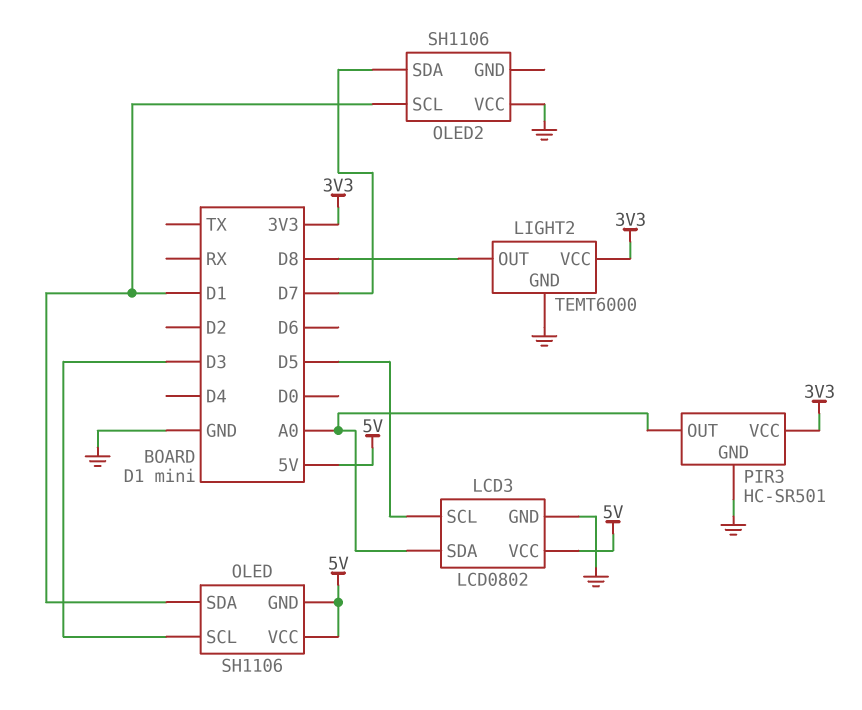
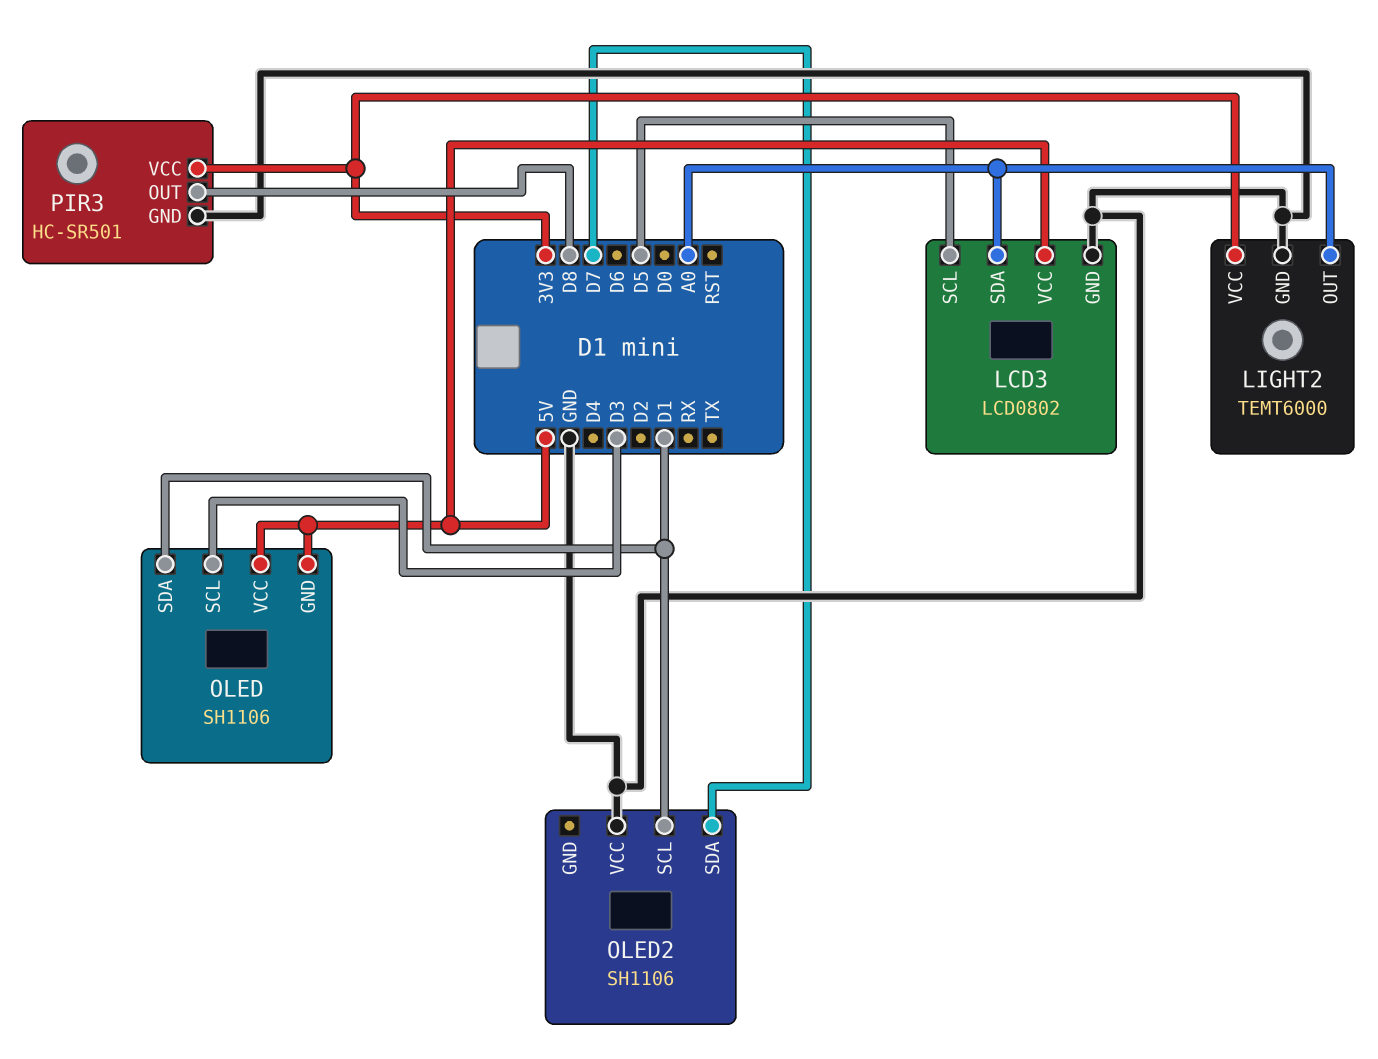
LIGHT2 pin OUT: D8 -> A0
PIR3 pin OUT: A0 -> D8

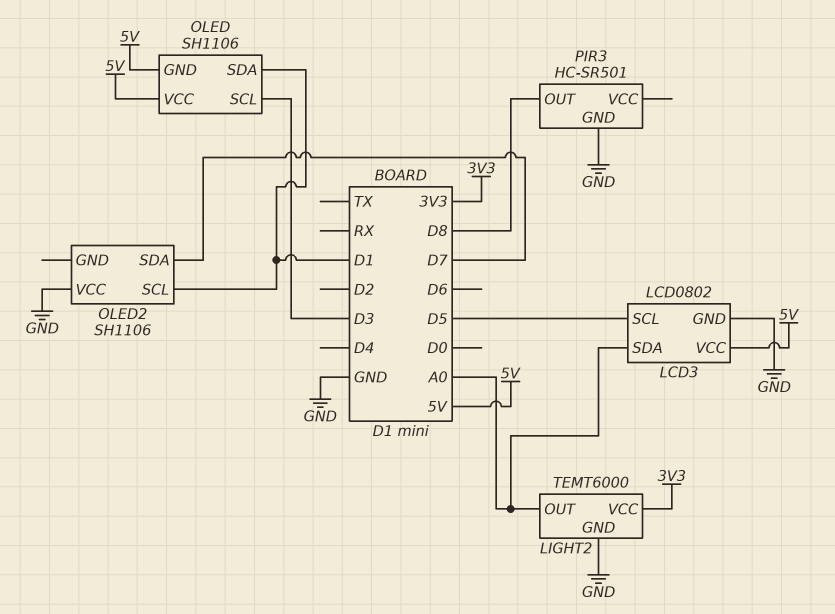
PIR3 pin VCC: 3V3 -> none

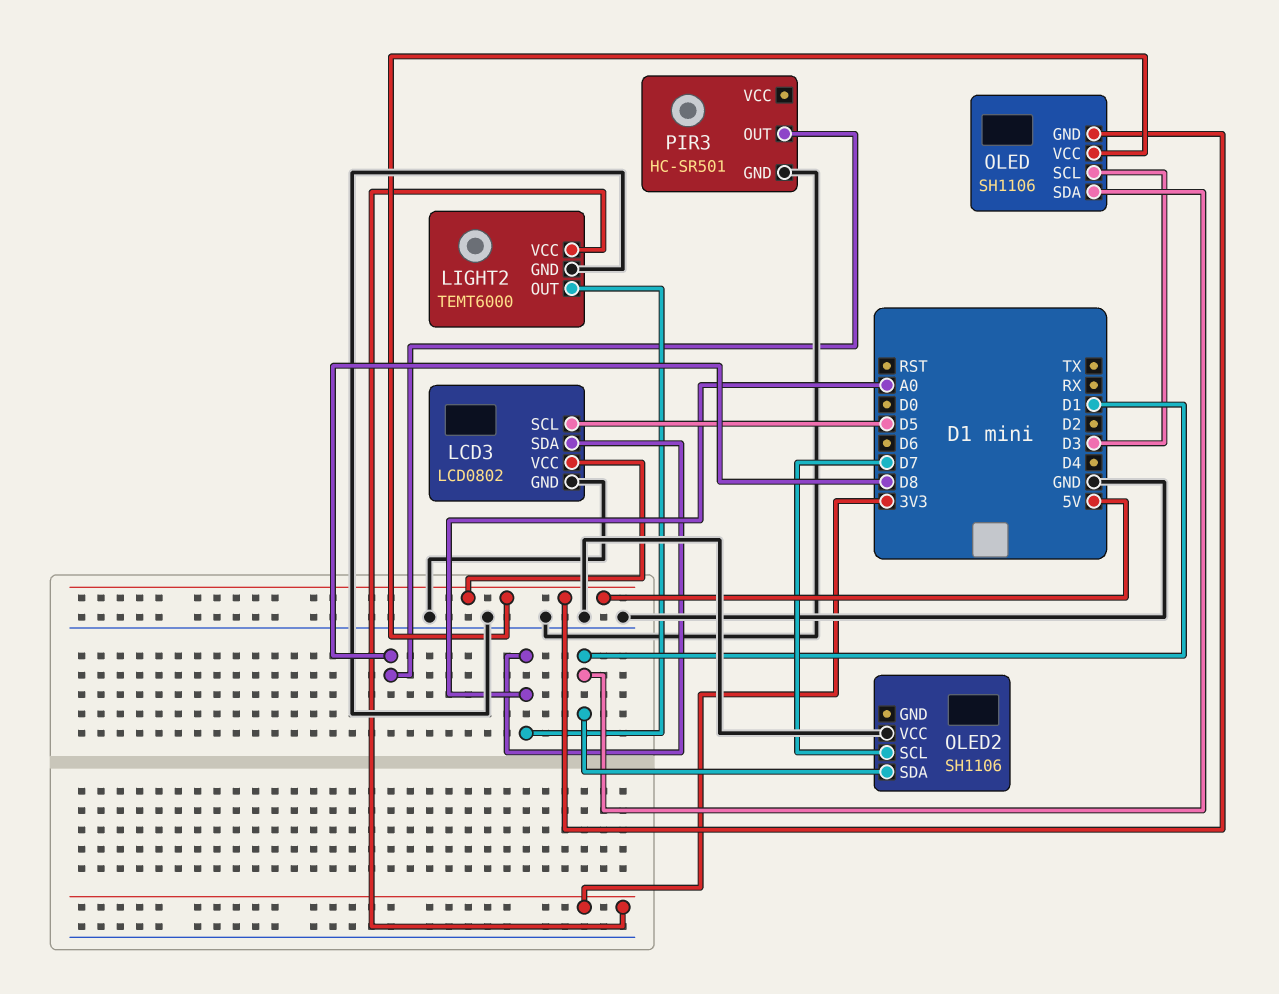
OLED2 pin SCL: D1 -> D7
OLED2 pin SDA: D7 -> D1

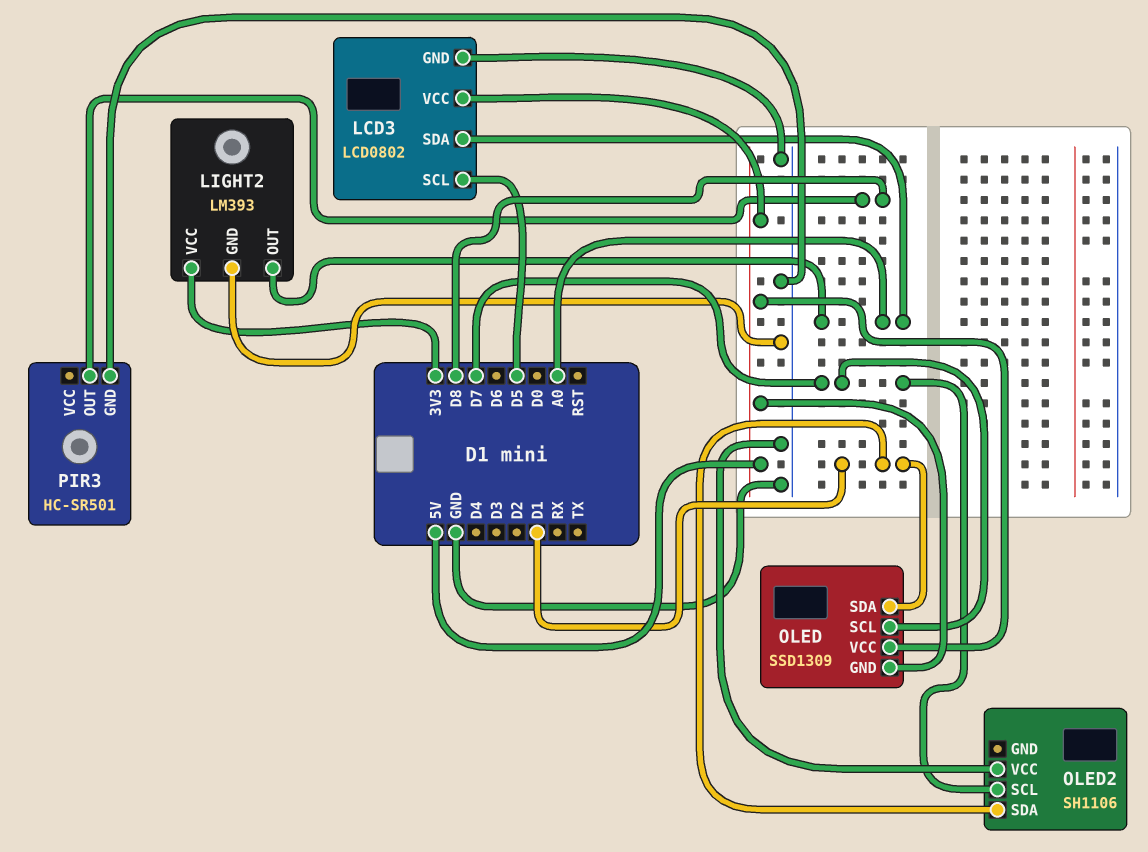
LIGHT2: TEMT6000 -> LM393
OLED: SH1106 -> SSD1309
OLED pin SCL: D3 -> D7

